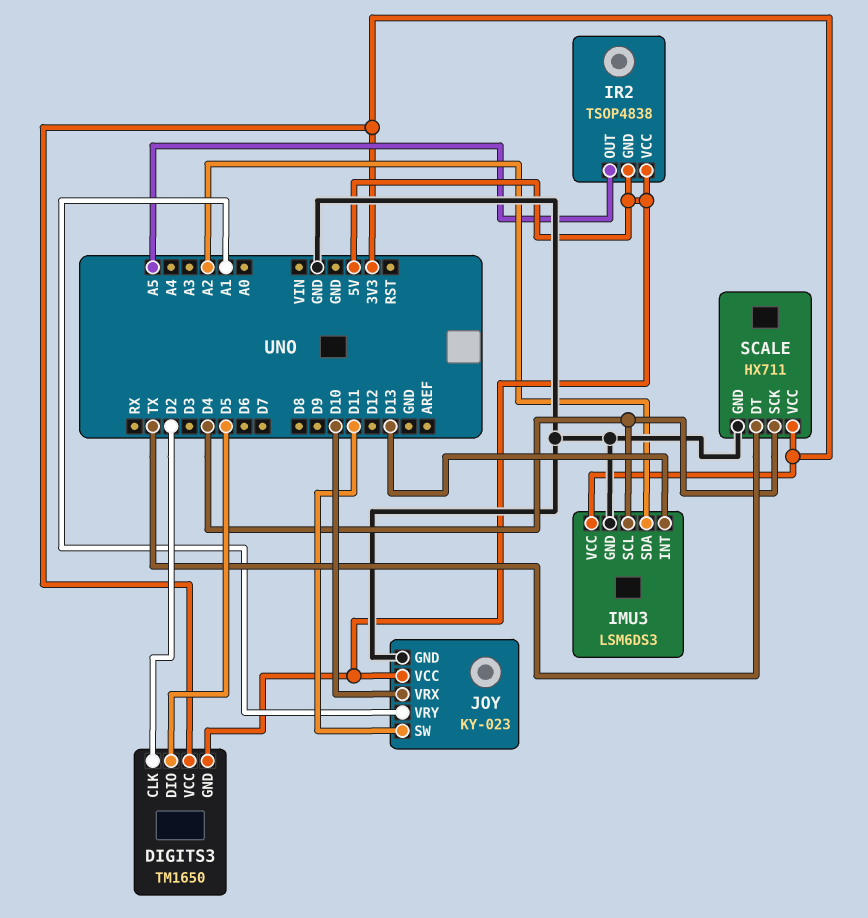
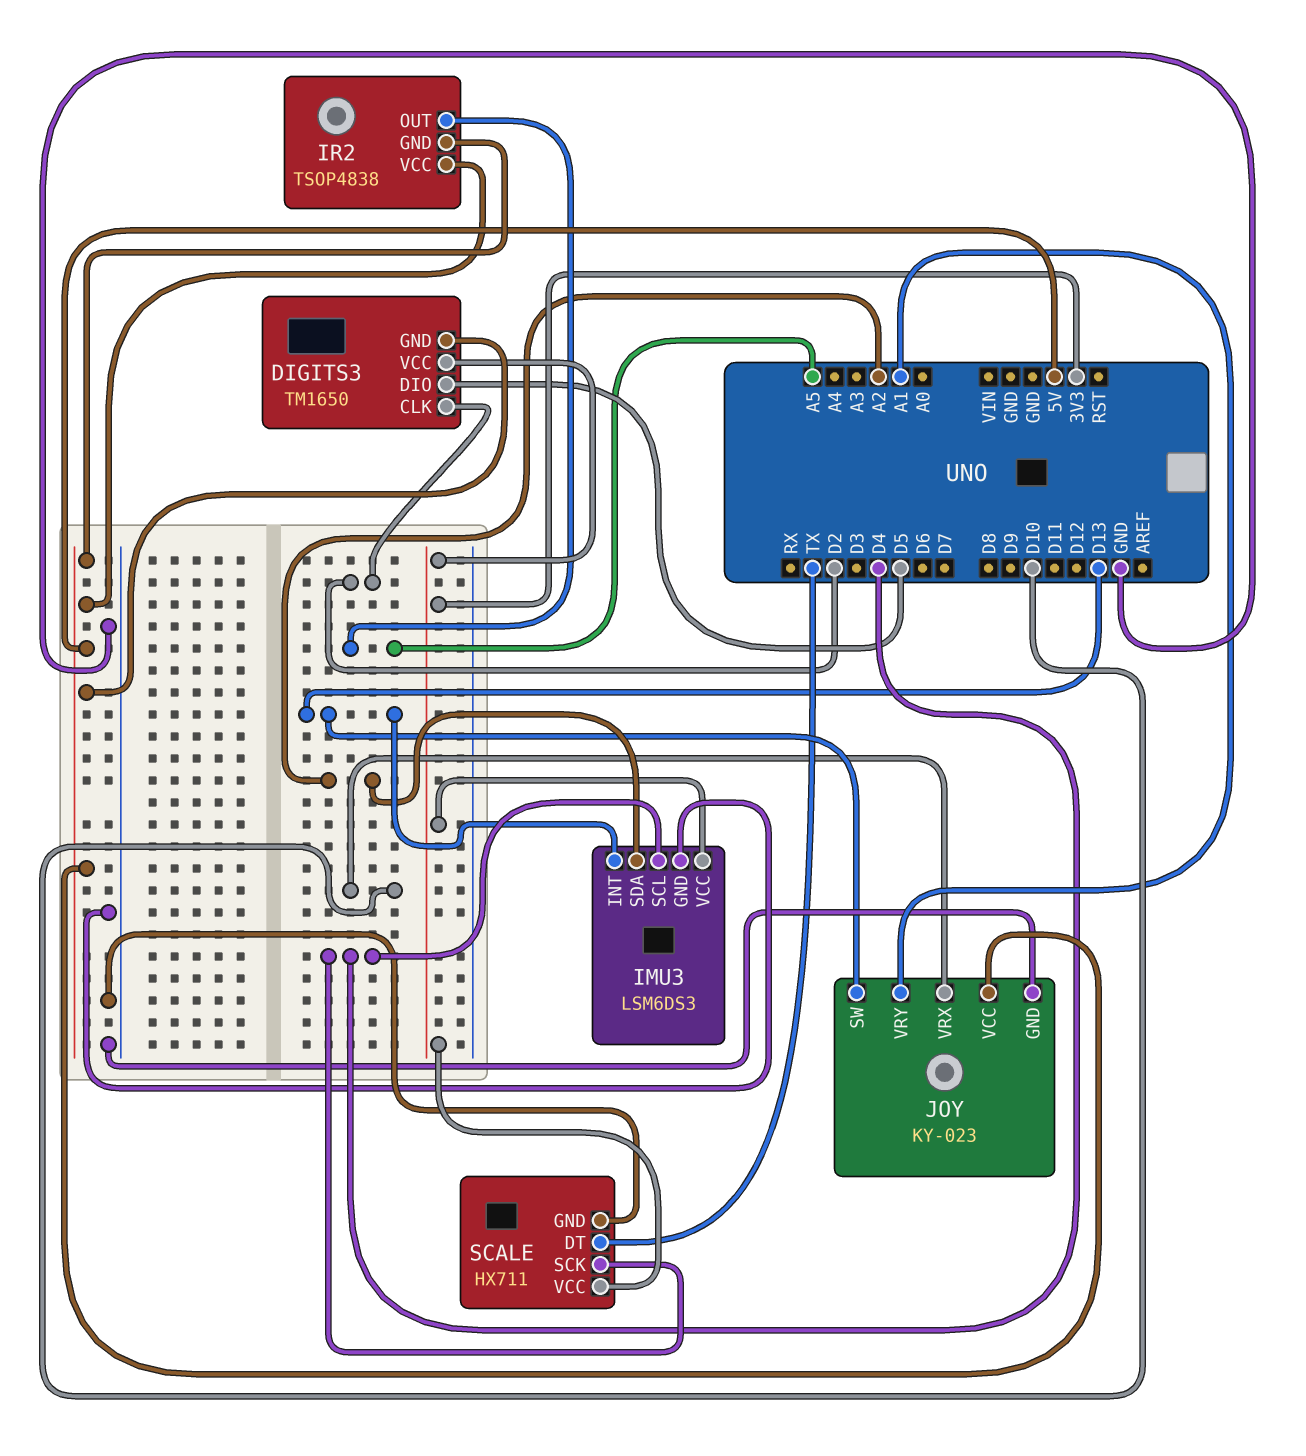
JOY pin SW: D11 -> D13

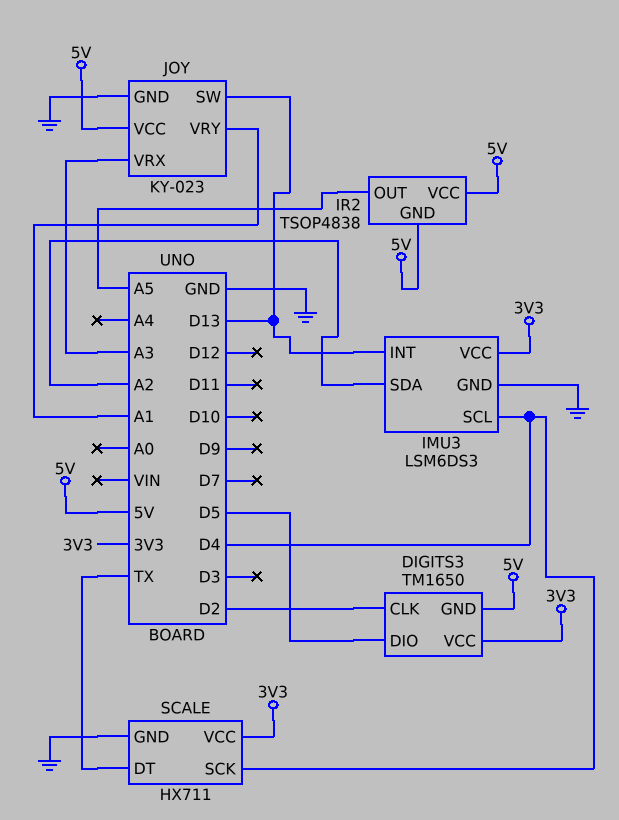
JOY pin VRX: D10 -> A3

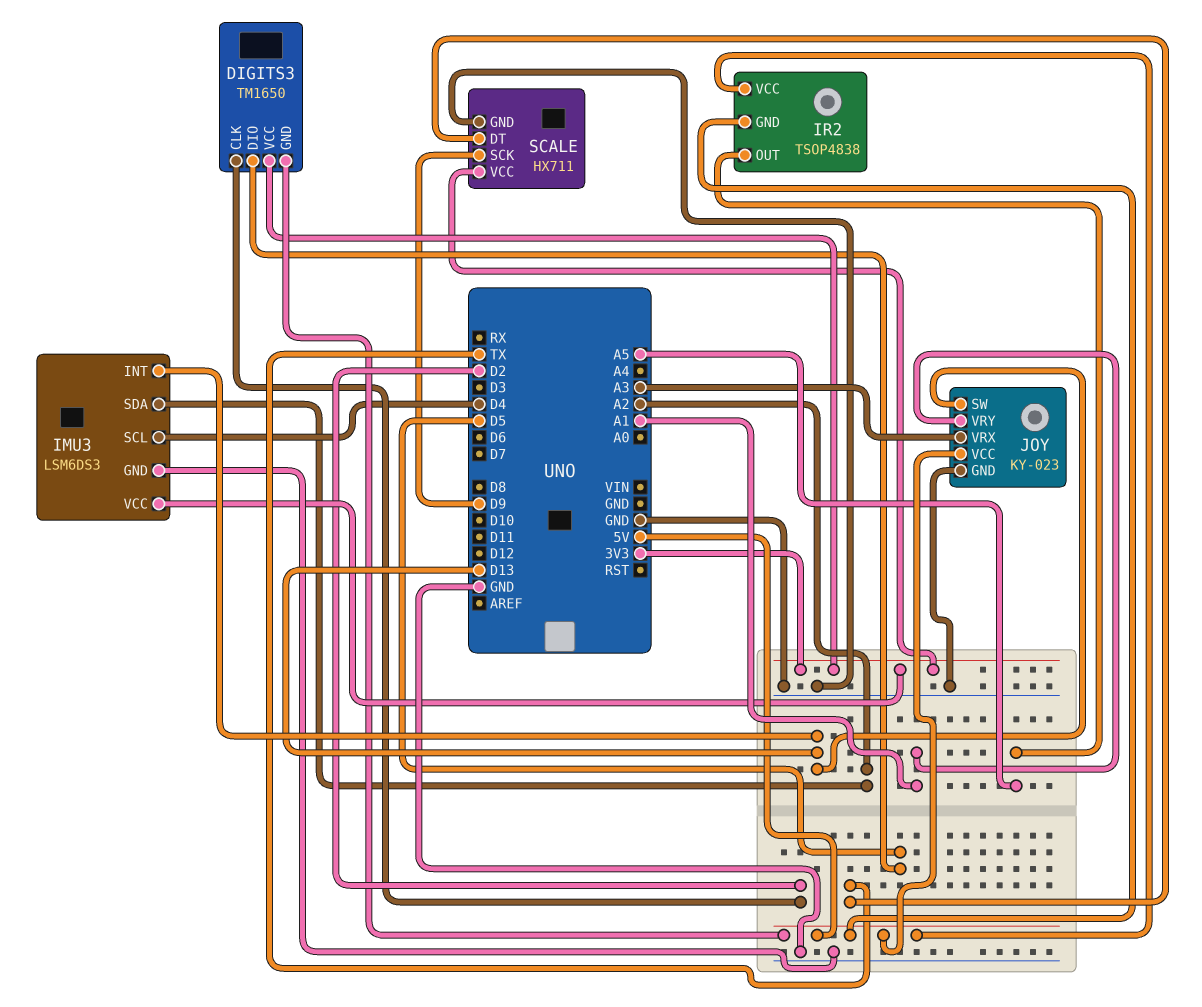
SCALE pin SCK: D4 -> D9

